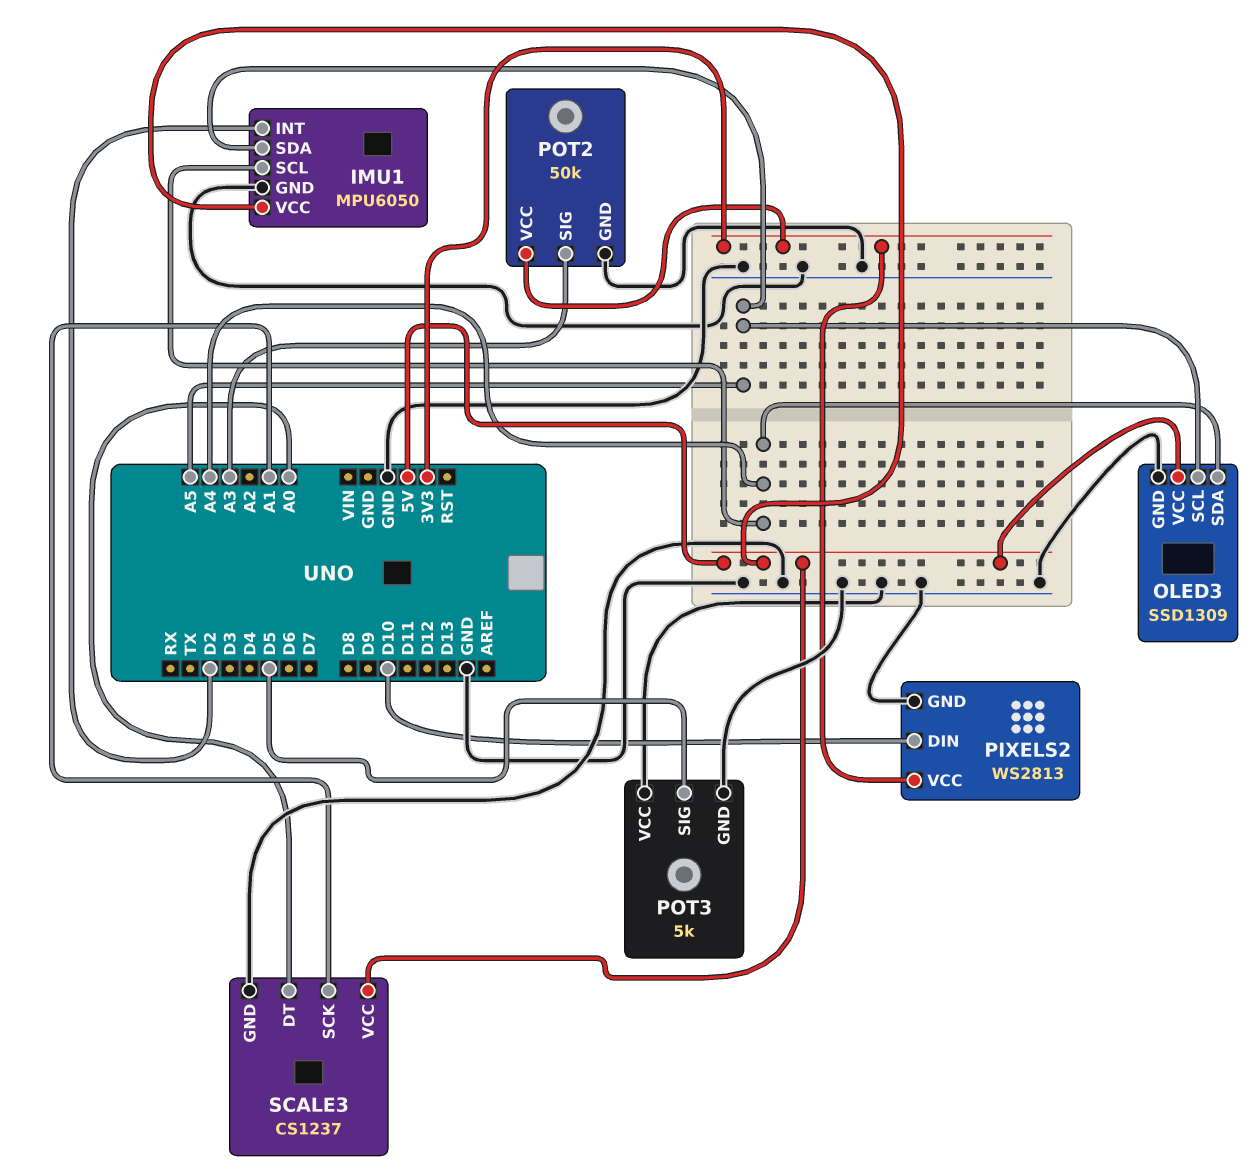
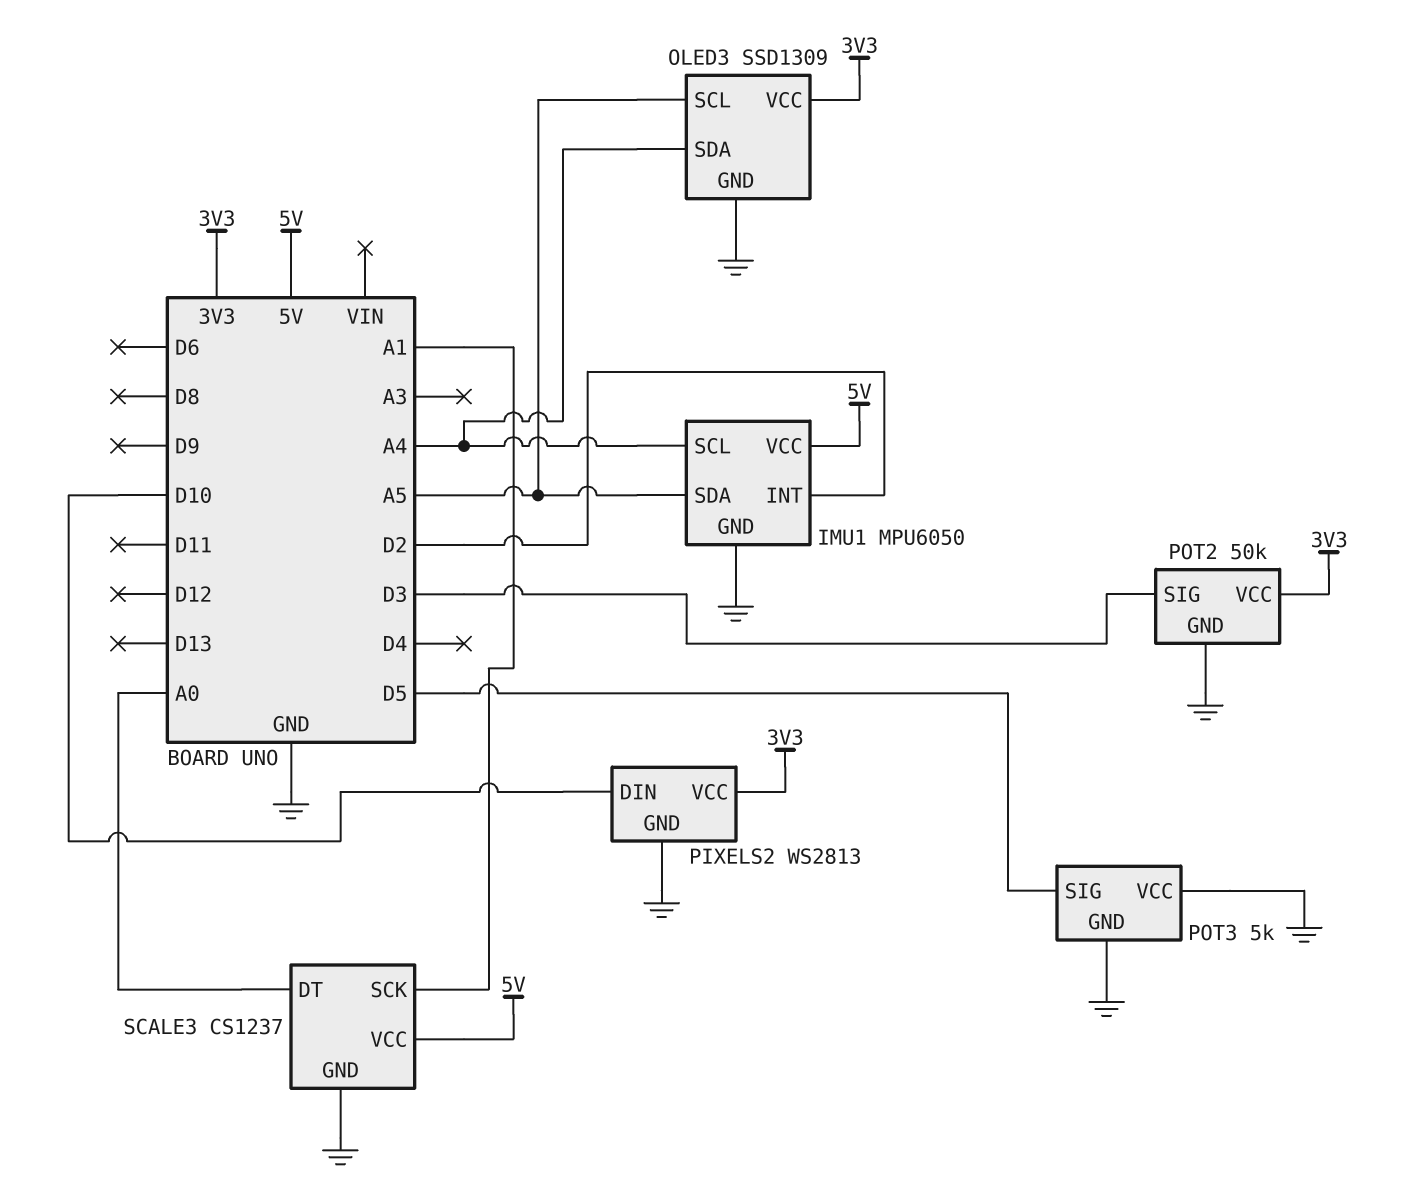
OLED3 pin VCC: 5V -> 3V3
POT2 pin SIG: A3 -> D3

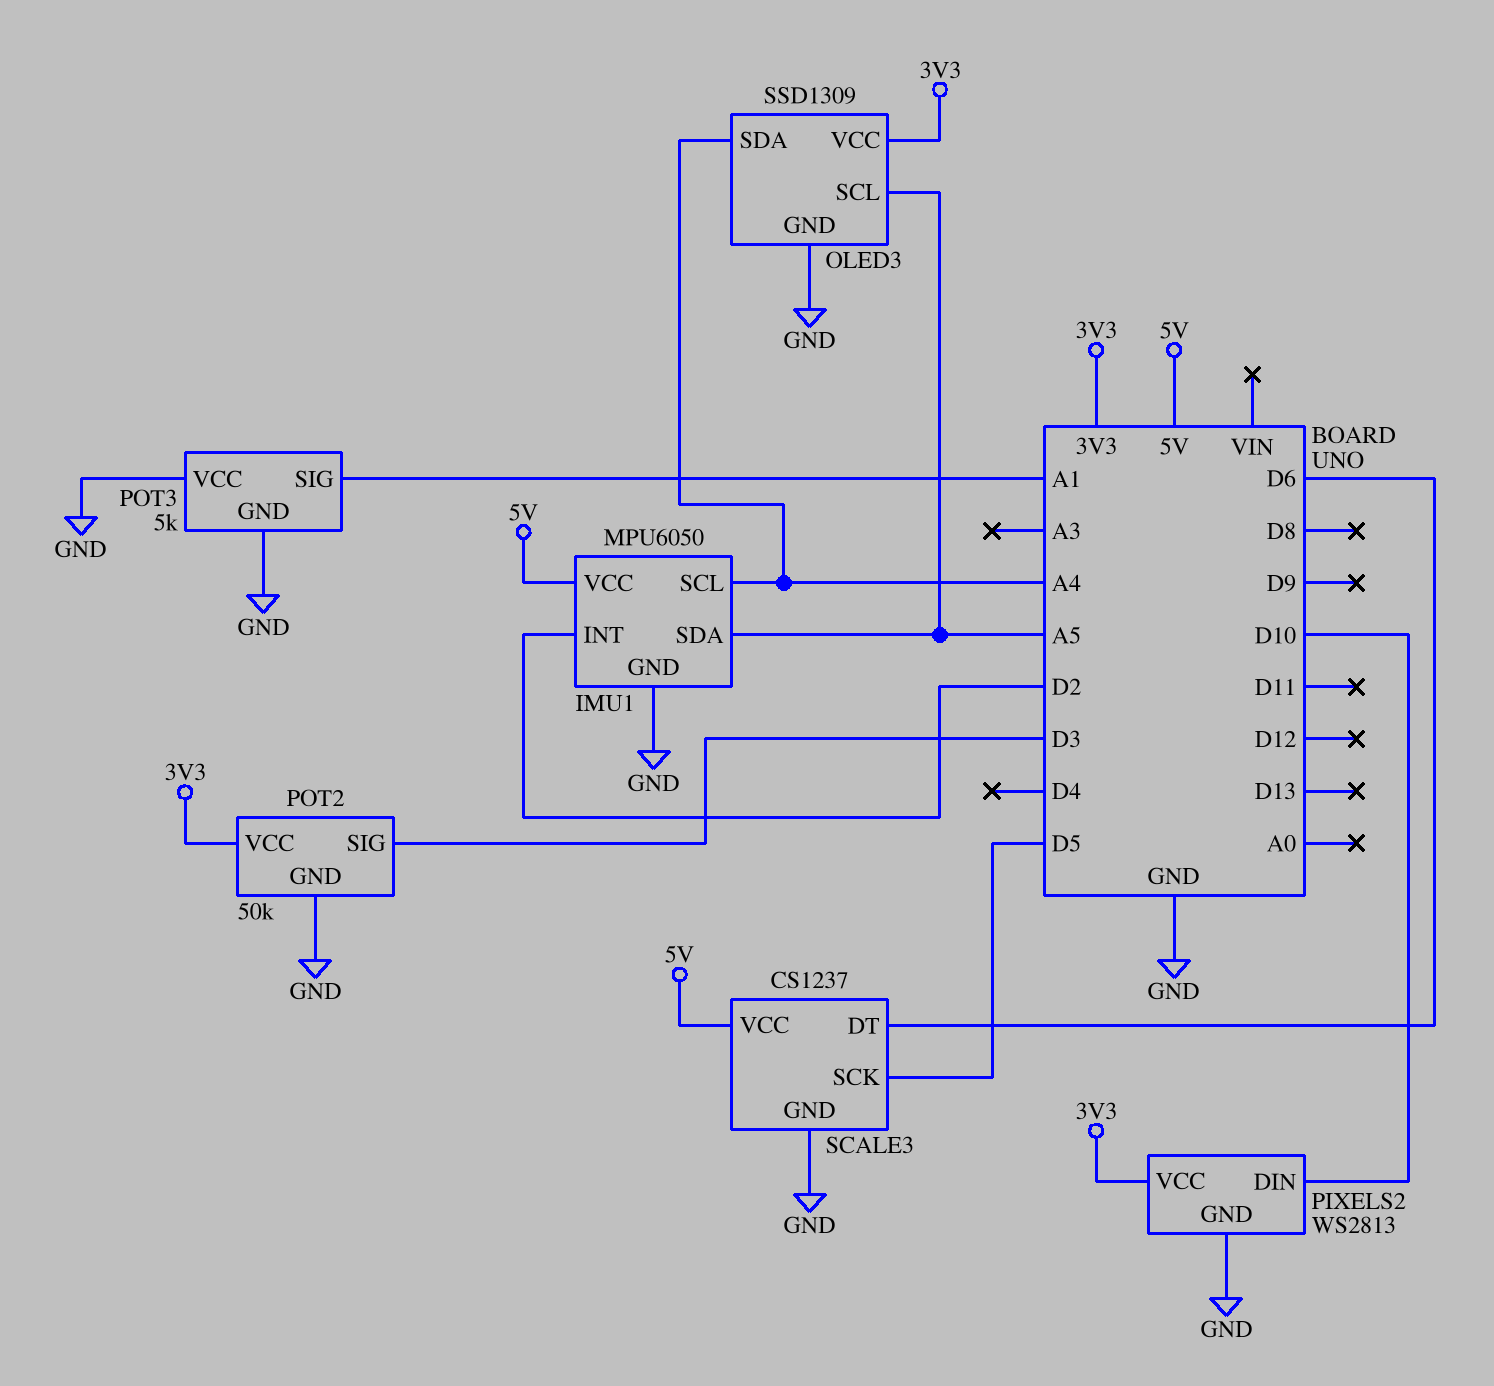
POT3 pin SIG: D5 -> A1
SCALE3 pin DT: A0 -> D6
SCALE3 pin SCK: A1 -> D5

